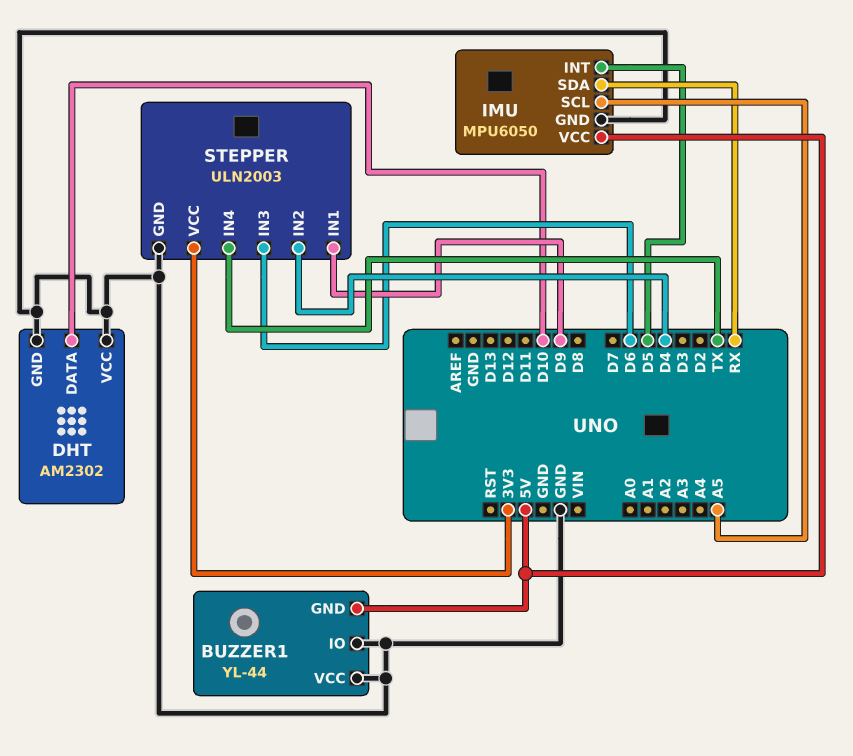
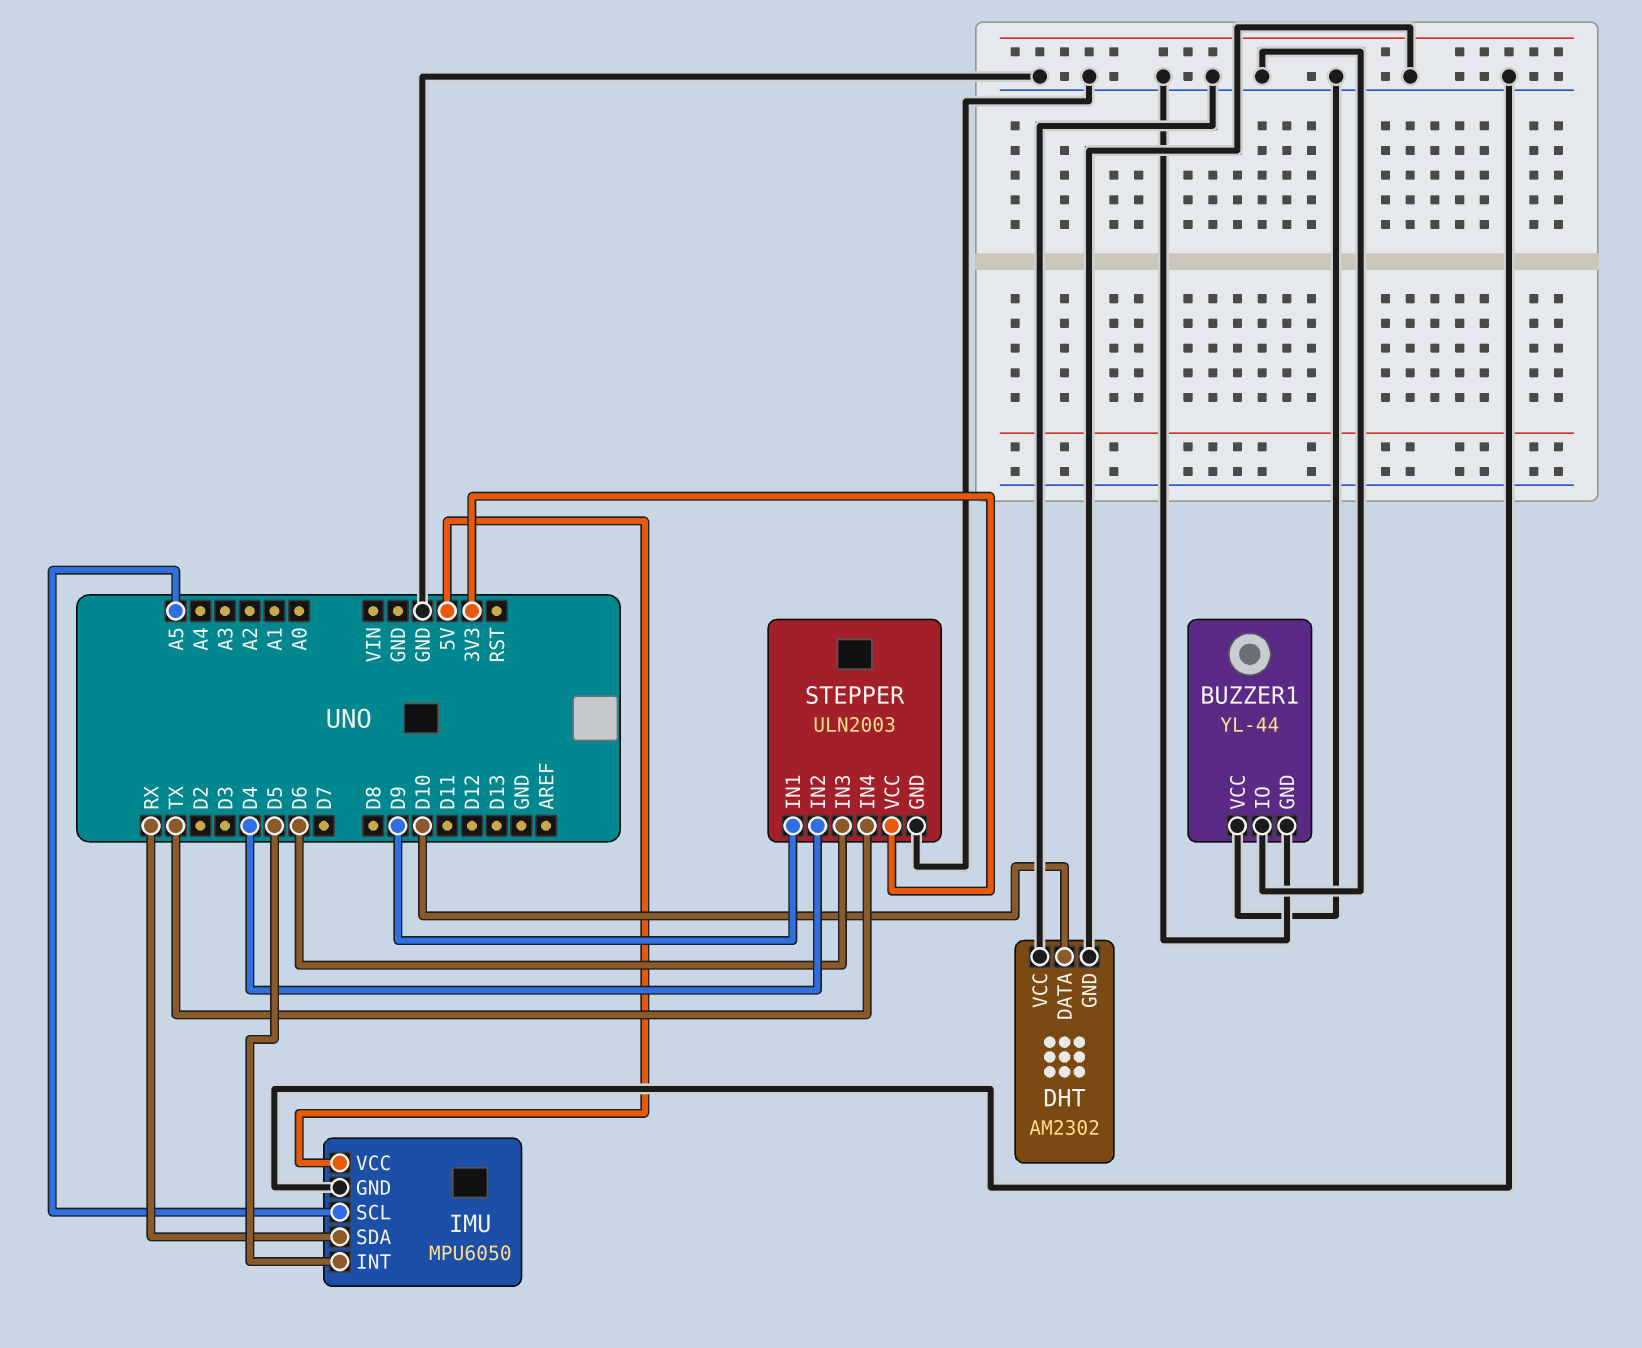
BUZZER1 pin GND: 5V -> GND

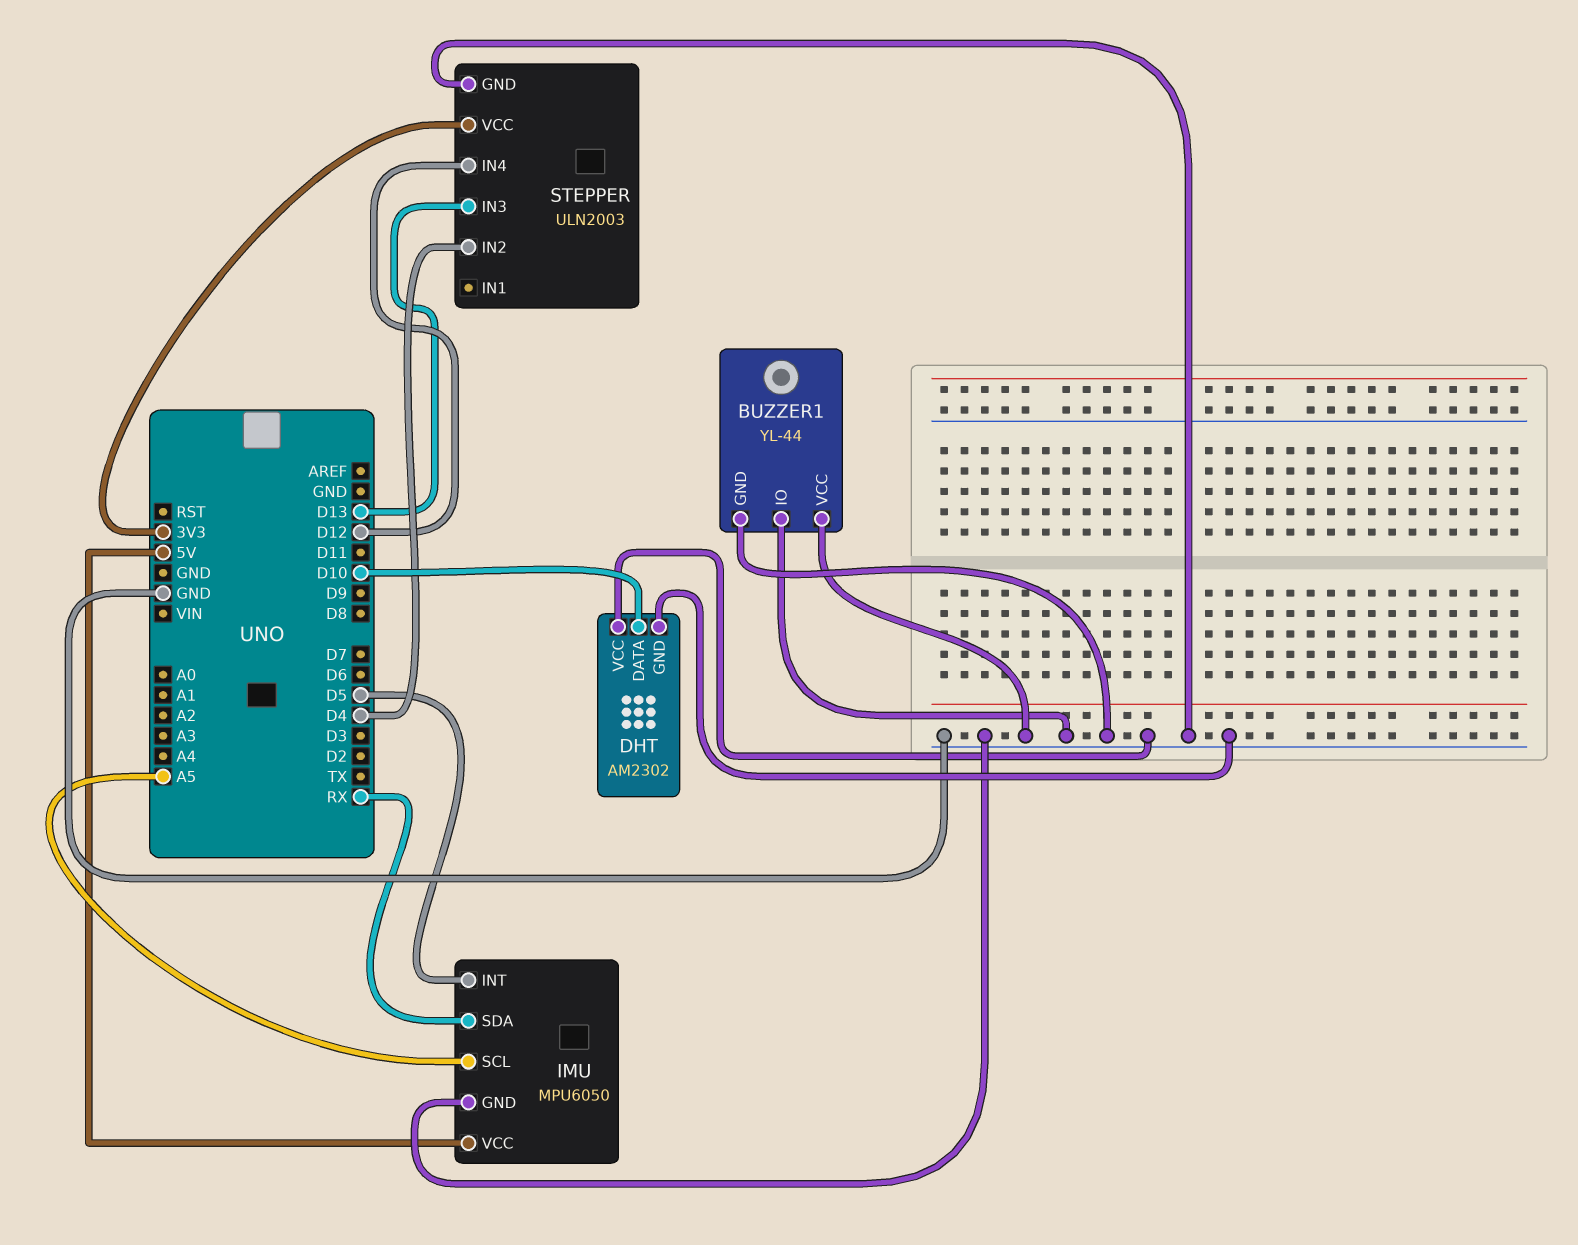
STEPPER pin IN1: D9 -> none
STEPPER pin IN3: D6 -> D13
STEPPER pin IN4: TX -> D12

